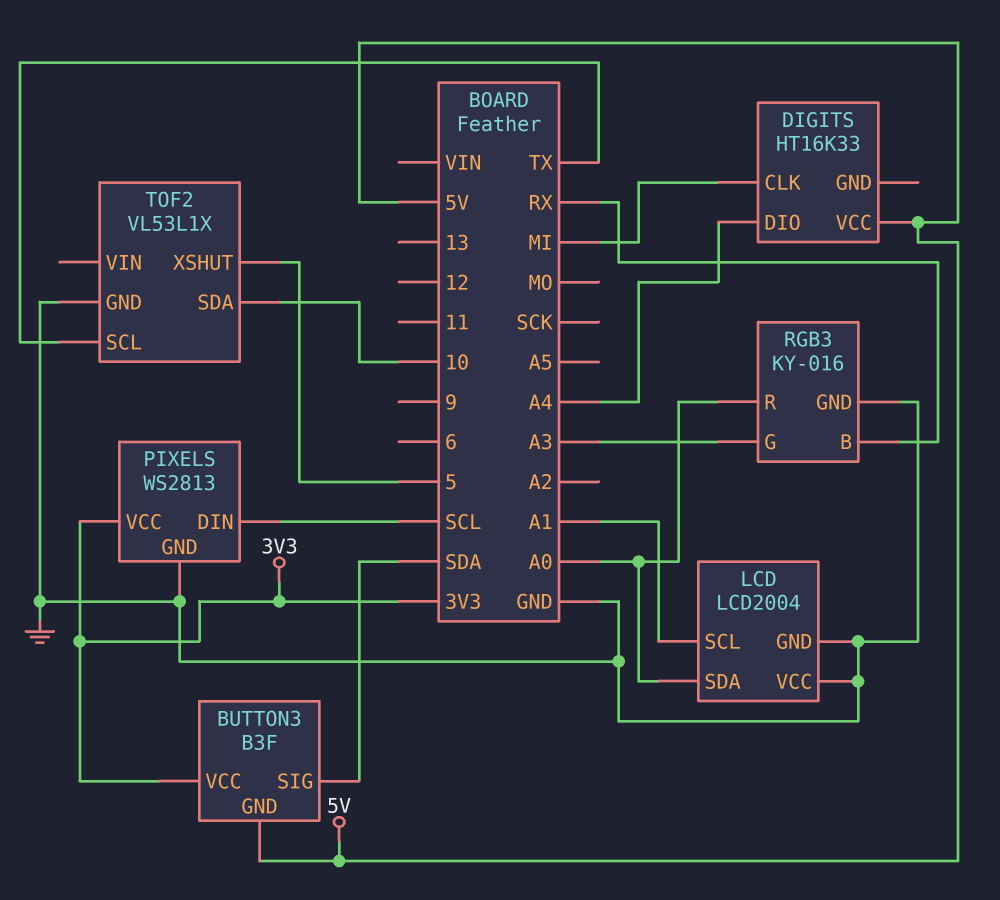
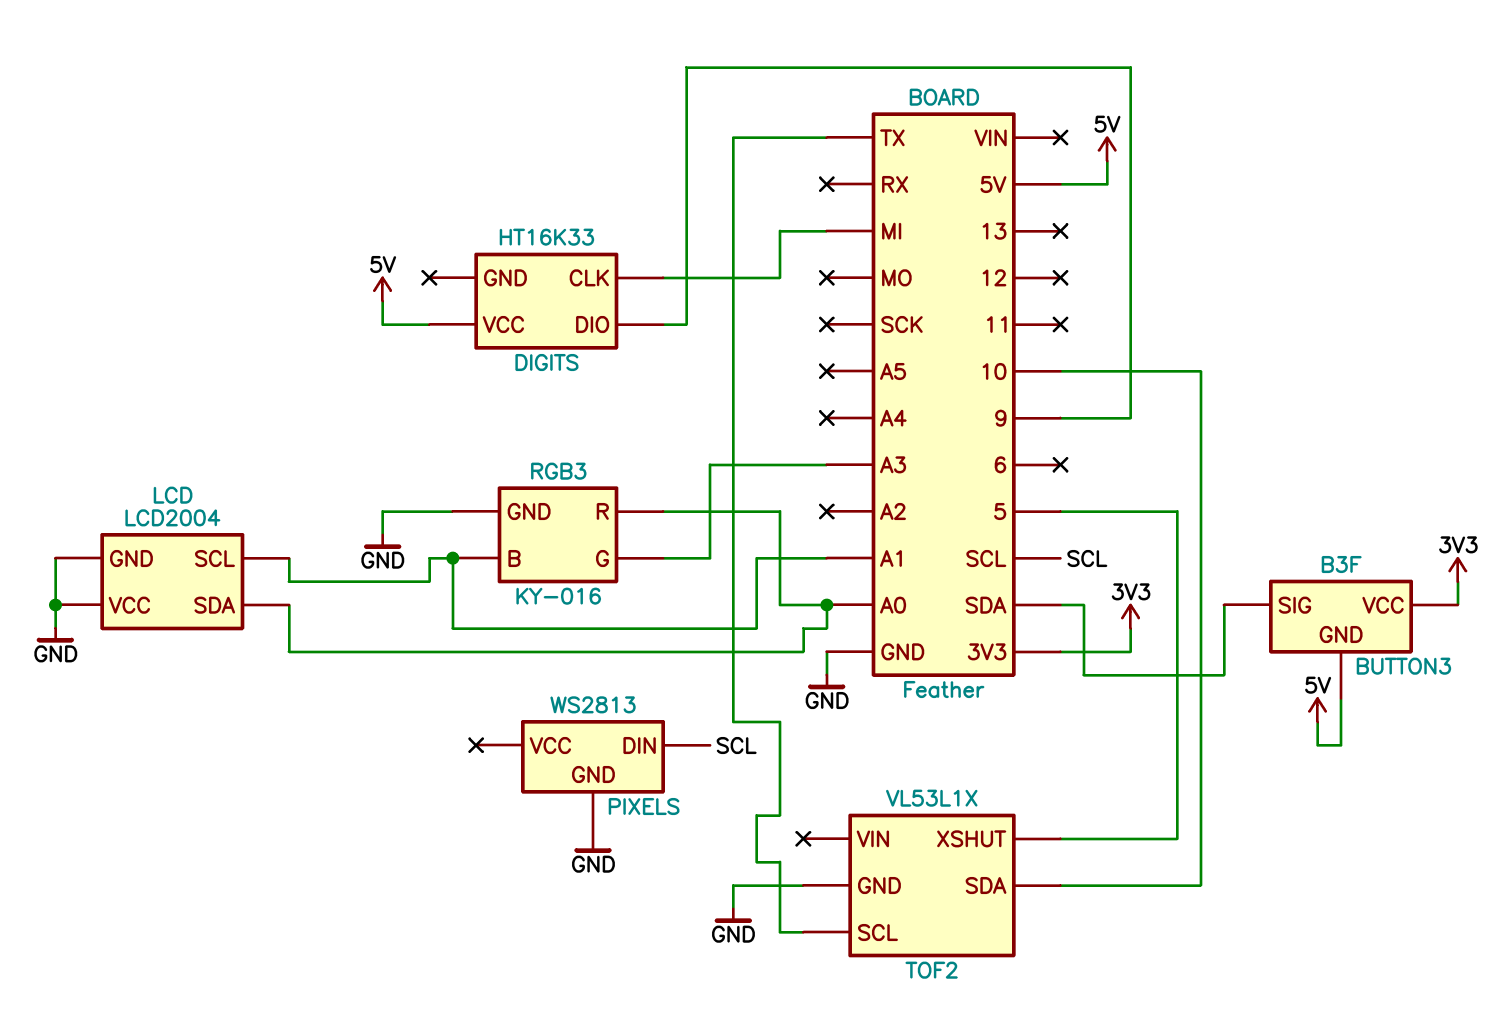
DIGITS pin DIO: A4 -> 9
PIXELS pin VCC: 3V3 -> none
RGB3 pin B: RX -> A1

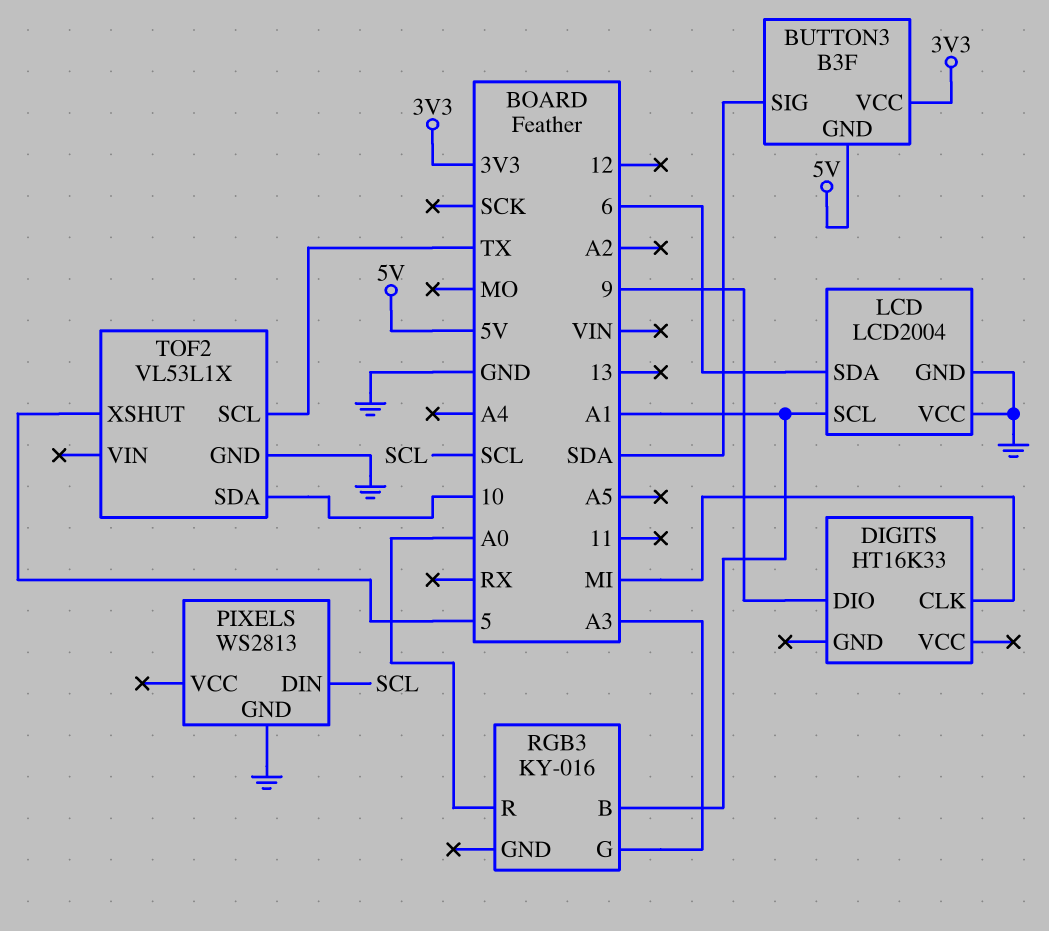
DIGITS pin VCC: 5V -> none
LCD pin SDA: A0 -> 6
RGB3 pin GND: GND -> none

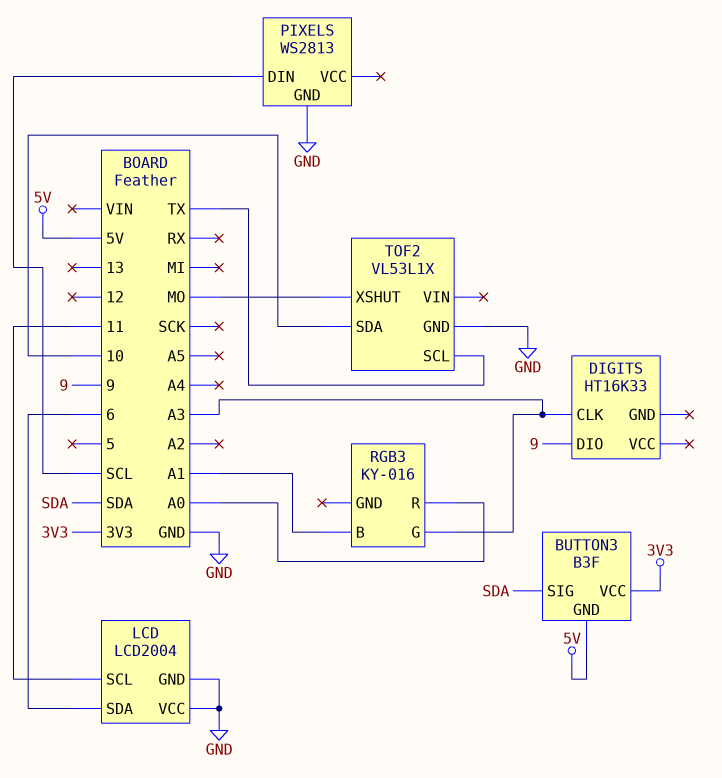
DIGITS pin CLK: MI -> A3
LCD pin SCL: A1 -> 11
TOF2 pin XSHUT: 5 -> MO

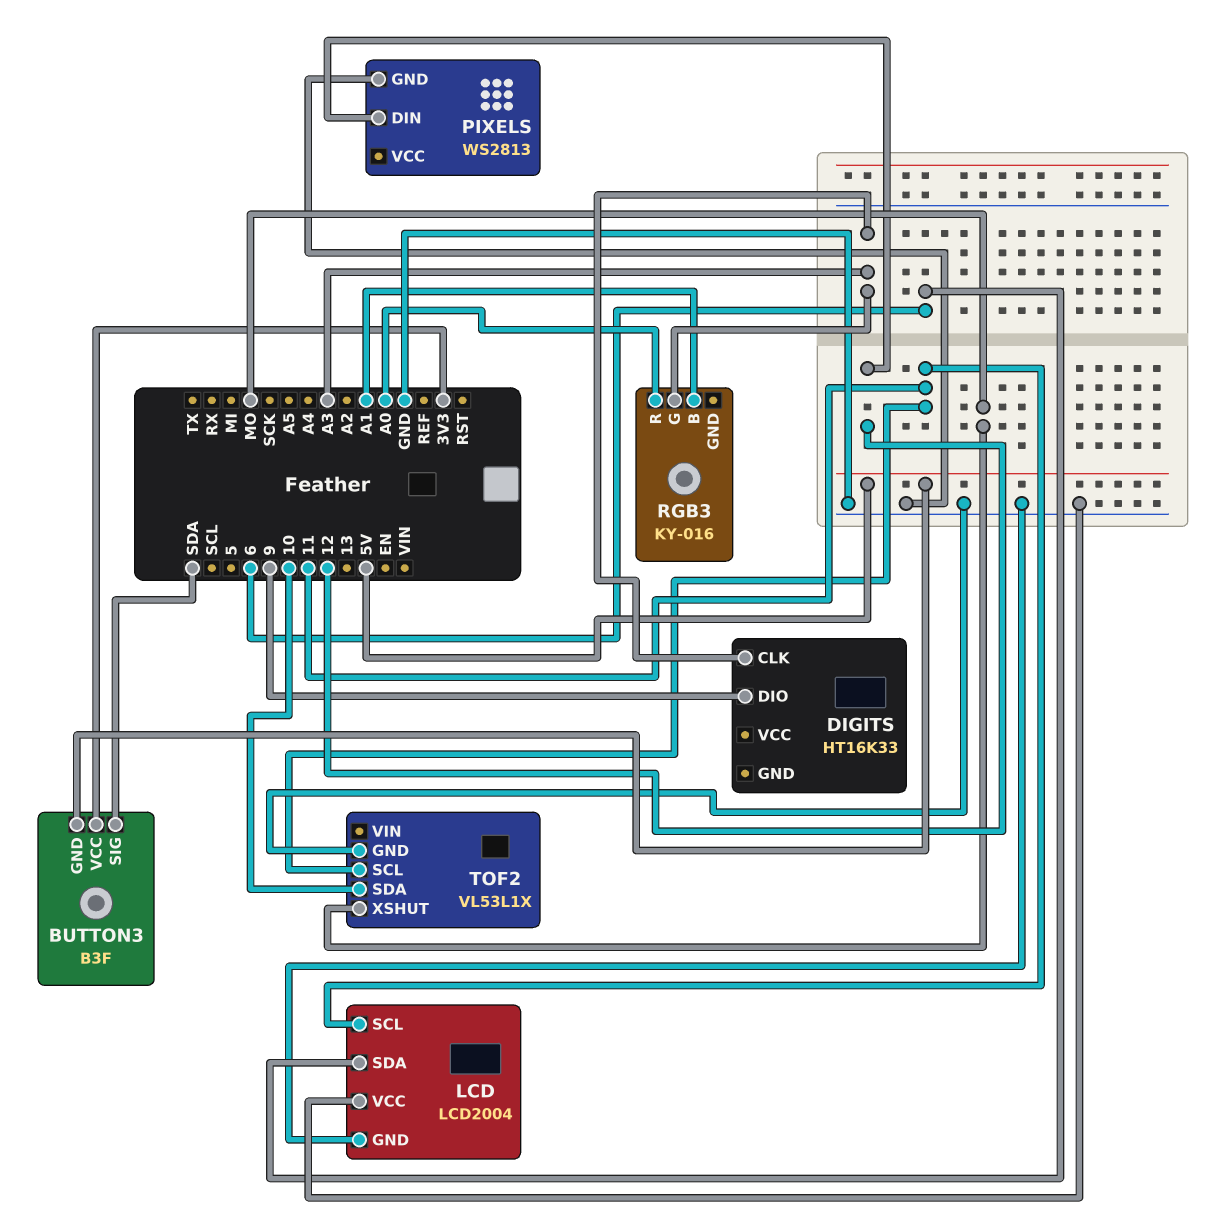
PIXELS pin DIN: SCL -> 12
TOF2 pin SCL: TX -> 11

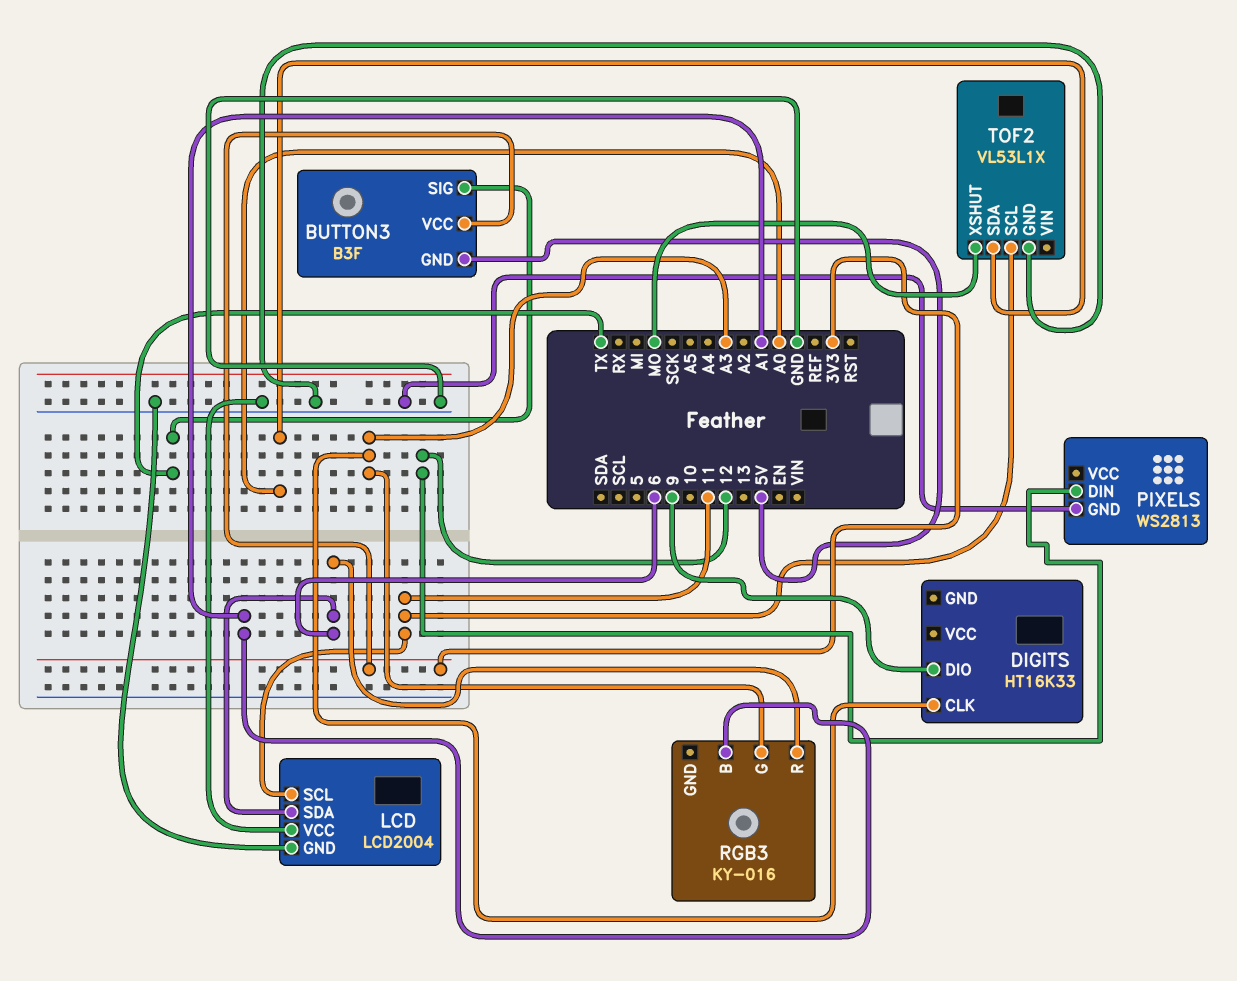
BUTTON3 pin SIG: SDA -> TX
RGB3 pin R: A0 -> 6
TOF2 pin SDA: 10 -> A0

